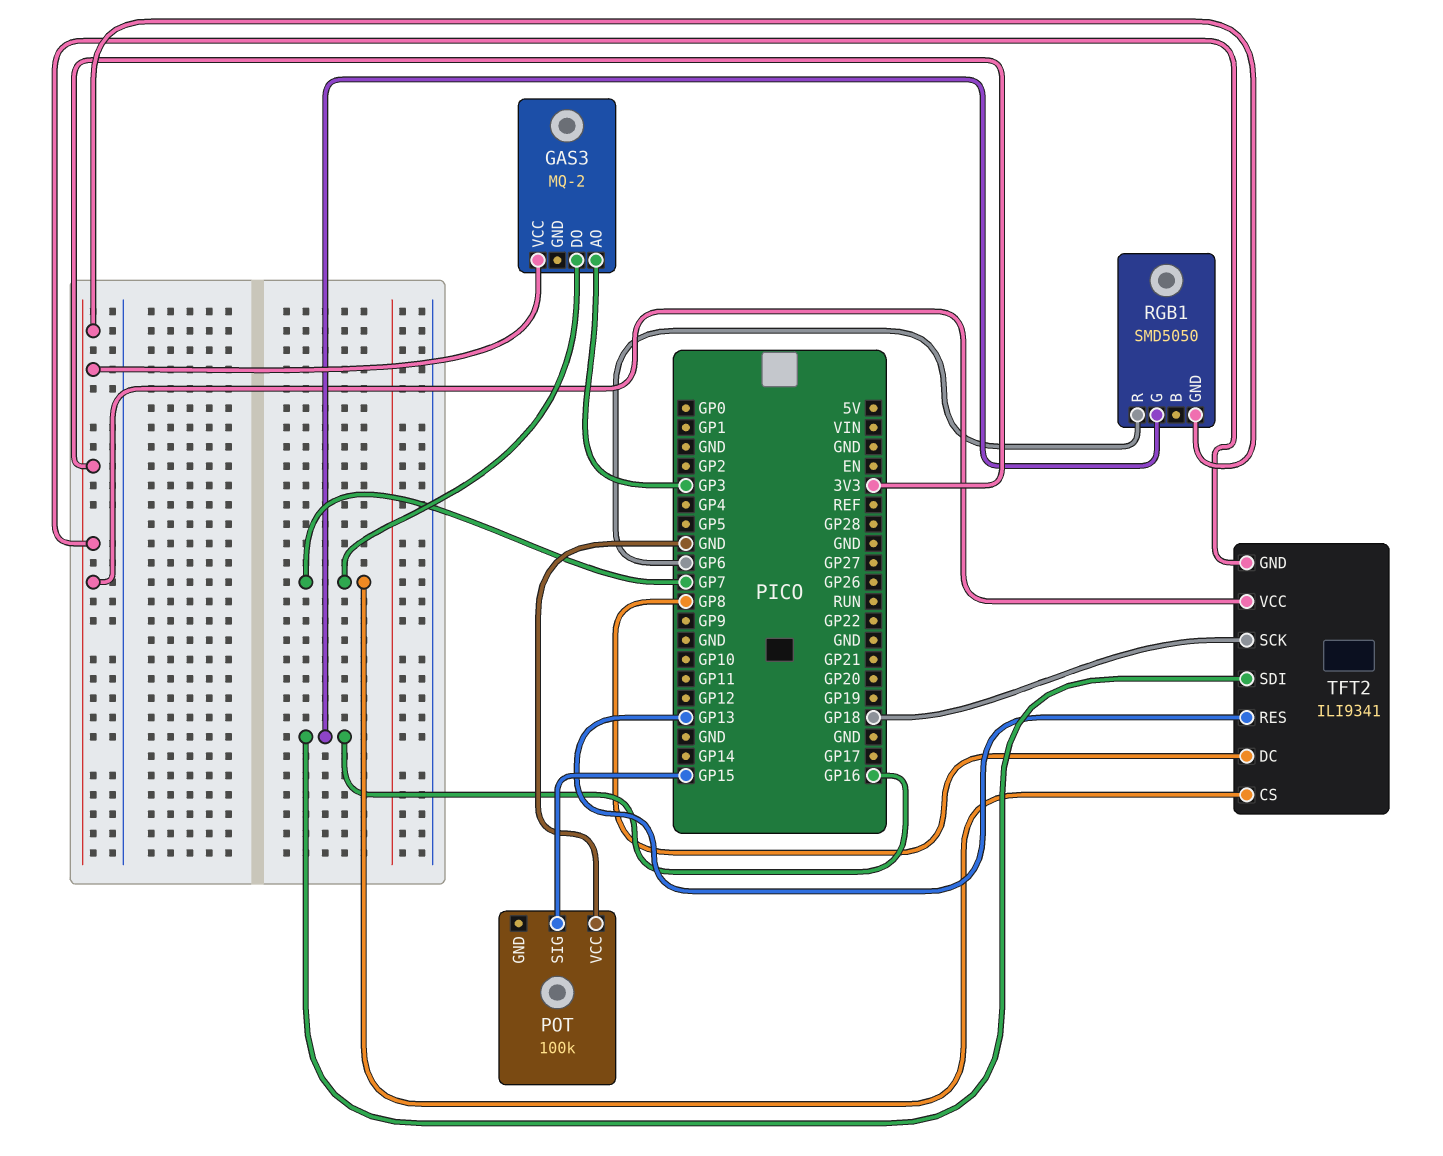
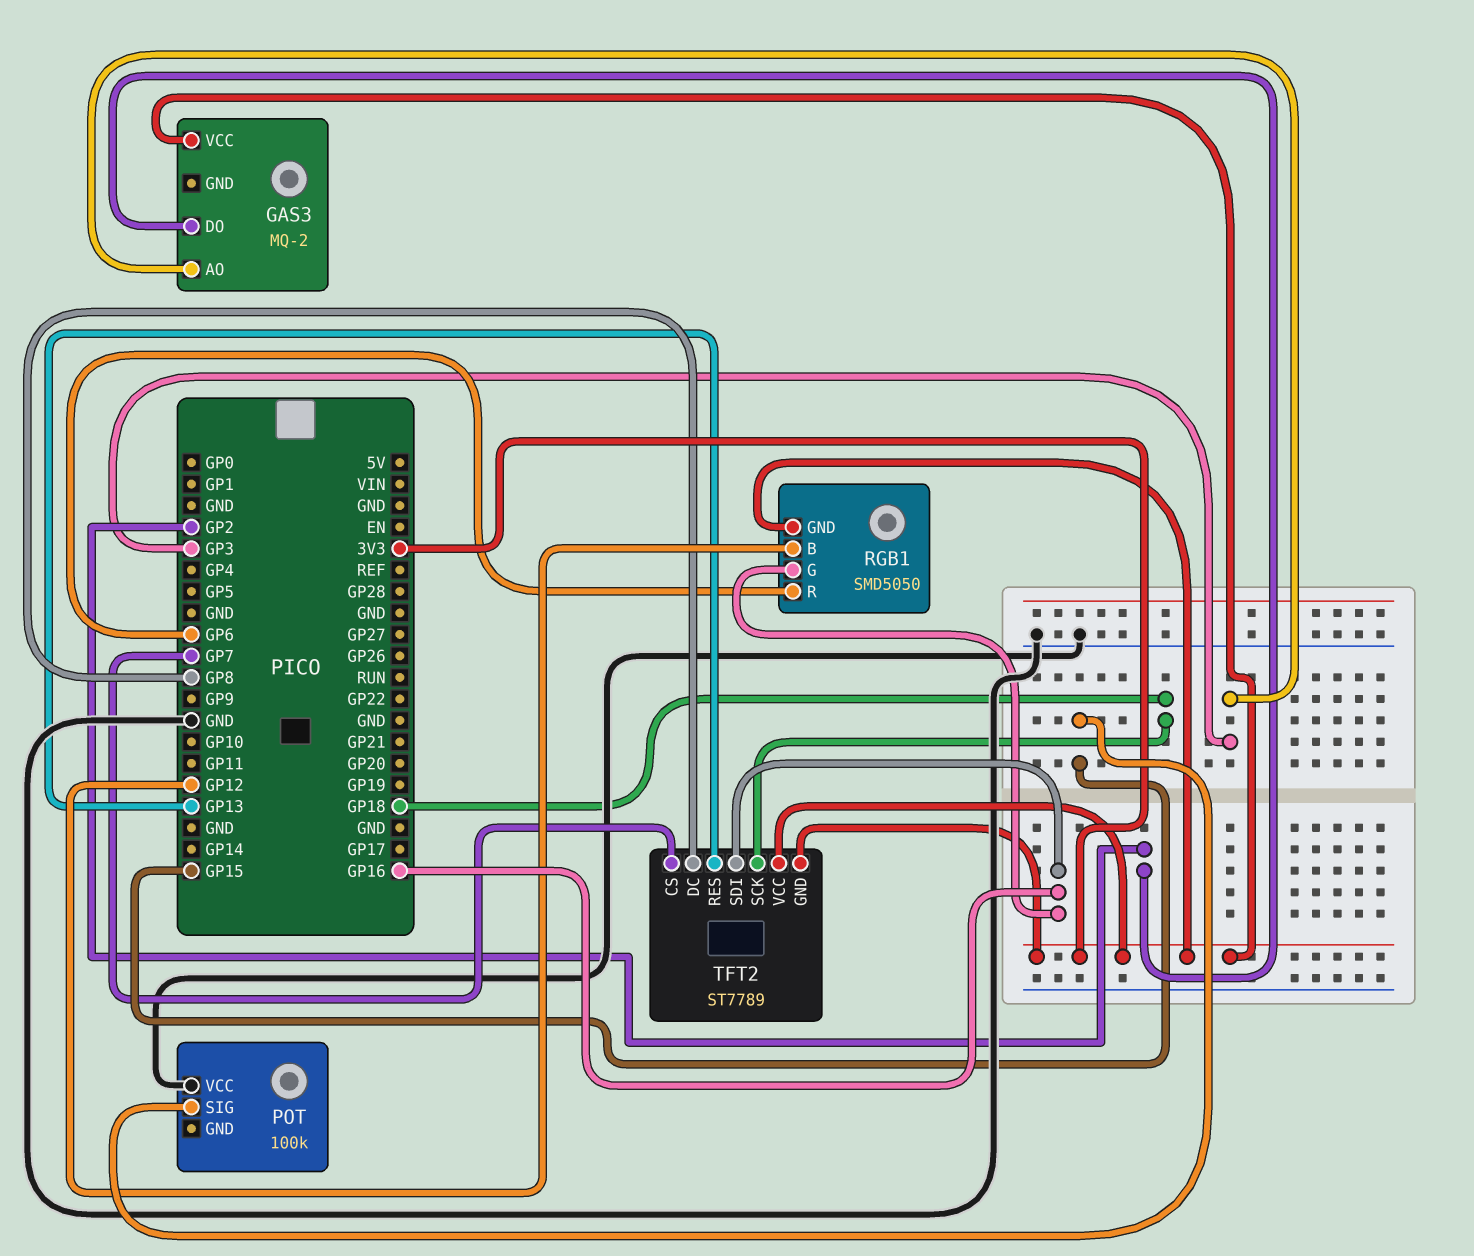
GAS3 pin DO: GP7 -> GP2
RGB1 pin B: none -> GP12
TFT2: ILI9341 -> ST7789

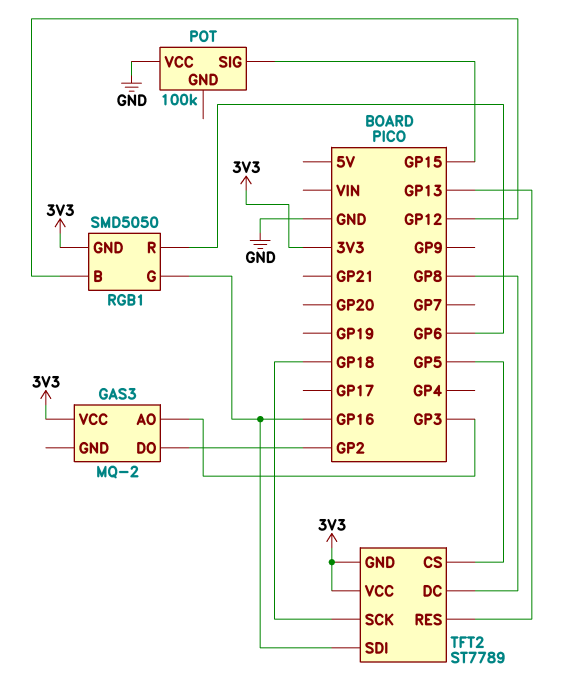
TFT2 pin CS: GP7 -> GP5

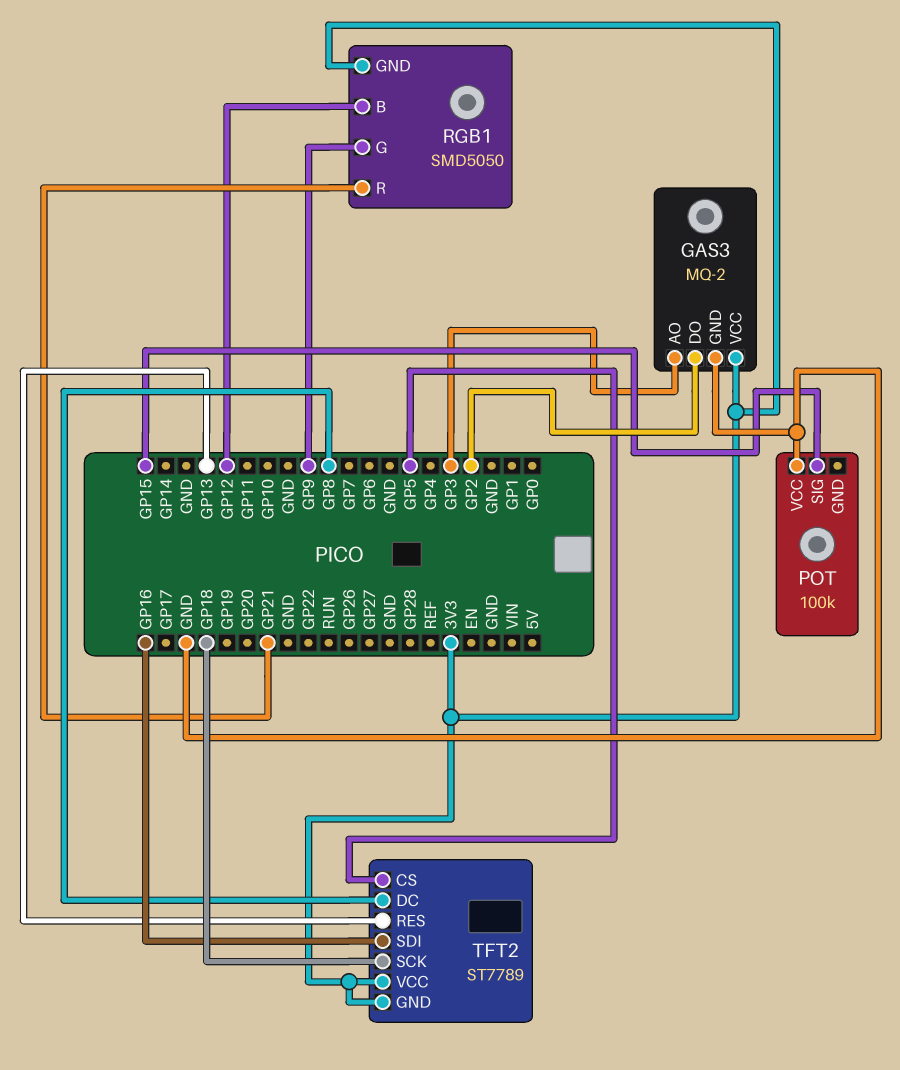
GAS3 pin GND: none -> GND
RGB1 pin G: GP16 -> GP9
RGB1 pin R: GP6 -> GP21

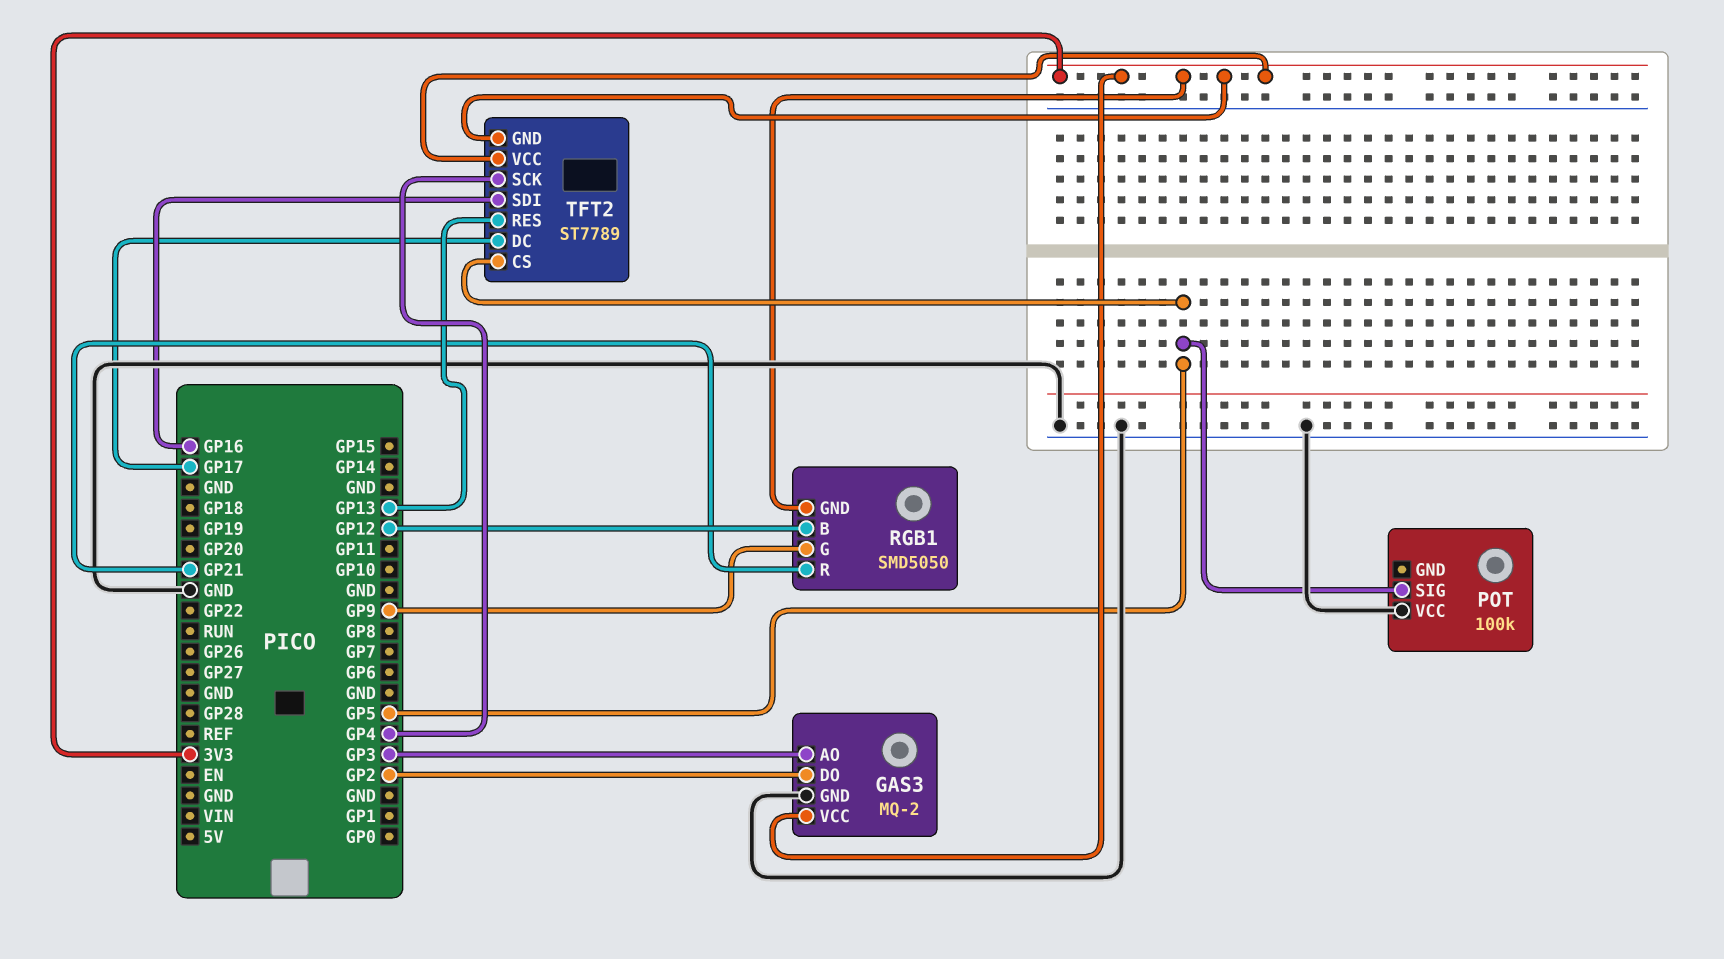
POT pin SIG: GP15 -> GP5
TFT2 pin DC: GP8 -> GP17
TFT2 pin SCK: GP18 -> GP4

